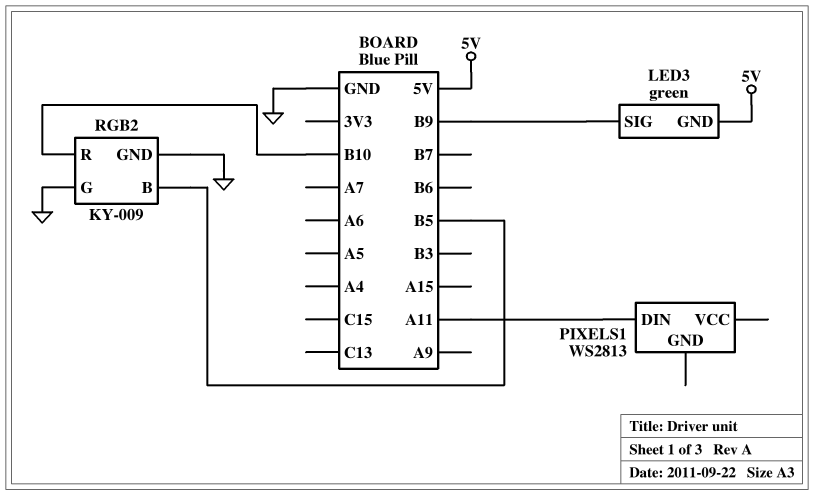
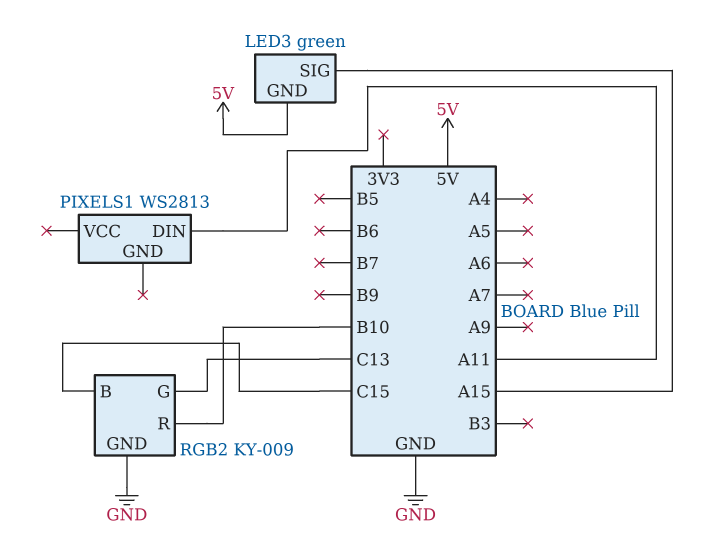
LED3 pin SIG: B9 -> A15
RGB2 pin B: B5 -> C15
RGB2 pin G: GND -> C13

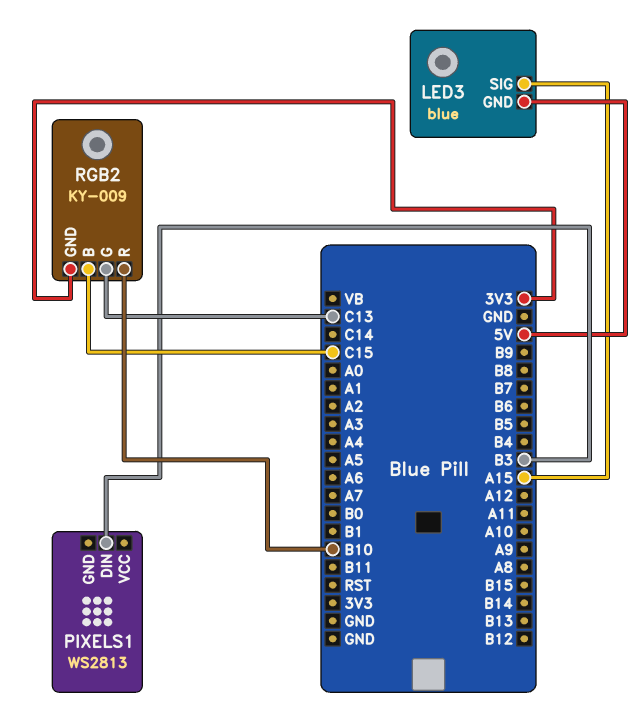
LED3: green -> blue
PIXELS1 pin DIN: A11 -> B3
RGB2 pin GND: GND -> 3V3

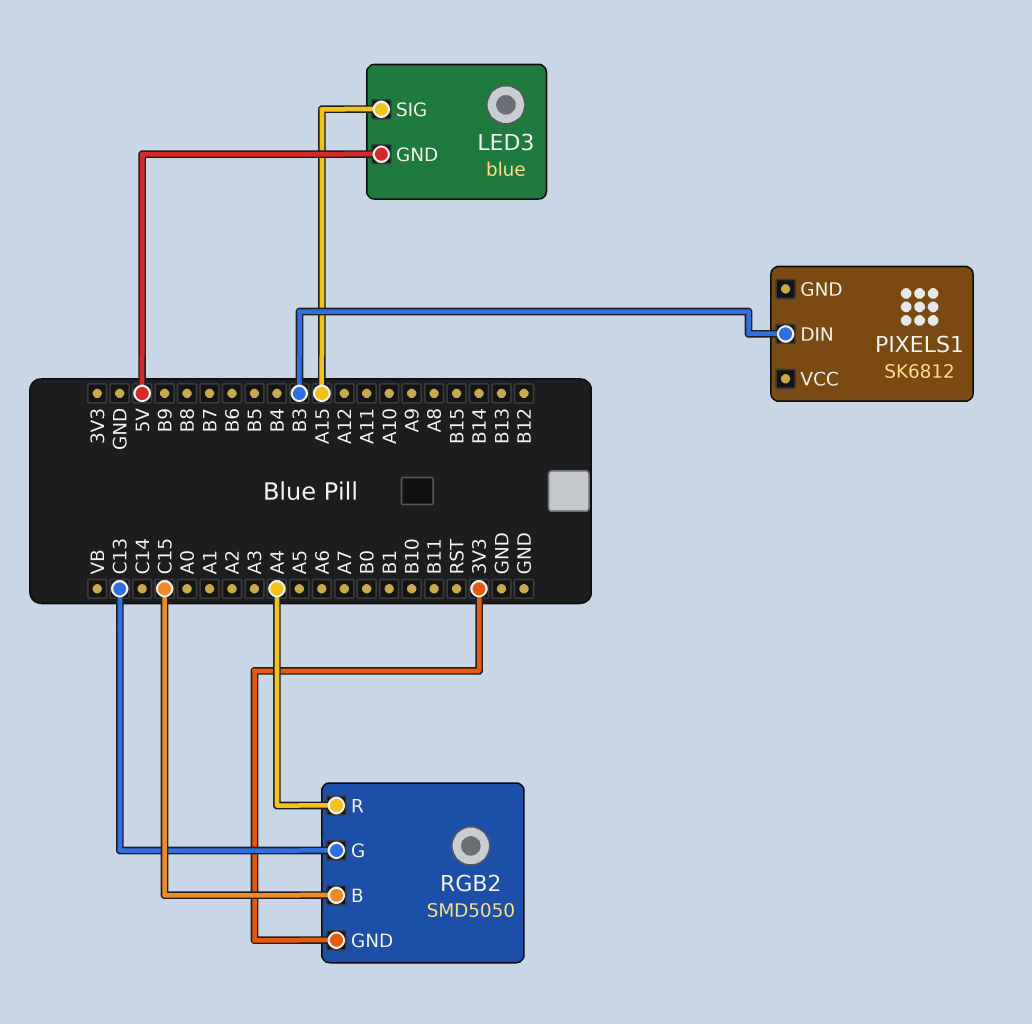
PIXELS1: WS2813 -> SK6812
RGB2: KY-009 -> SMD5050
RGB2 pin R: B10 -> A4

